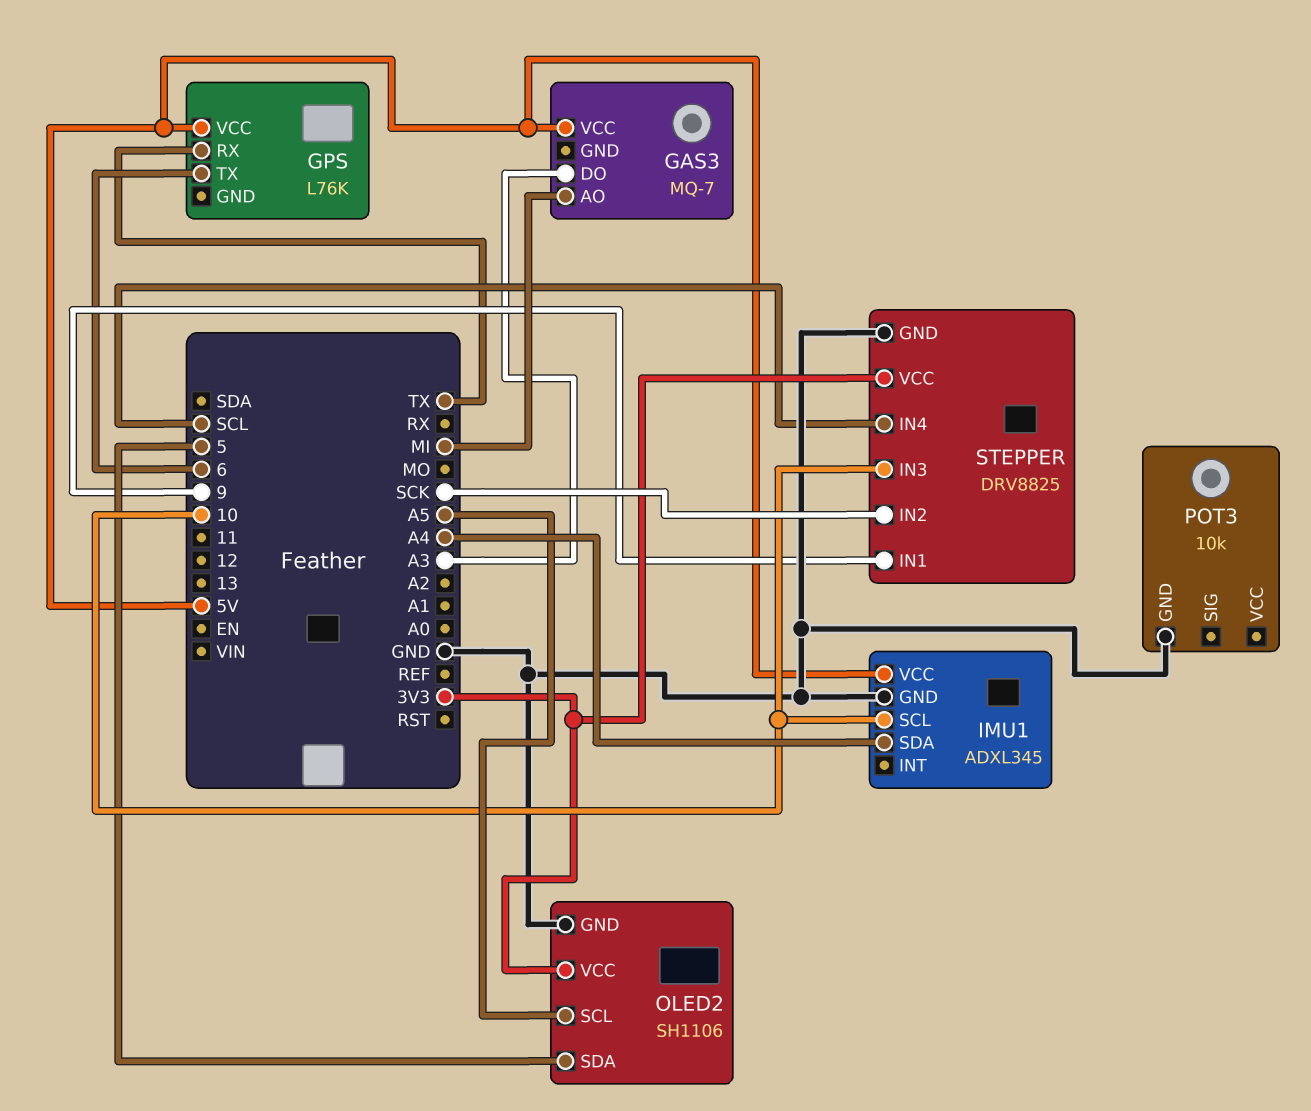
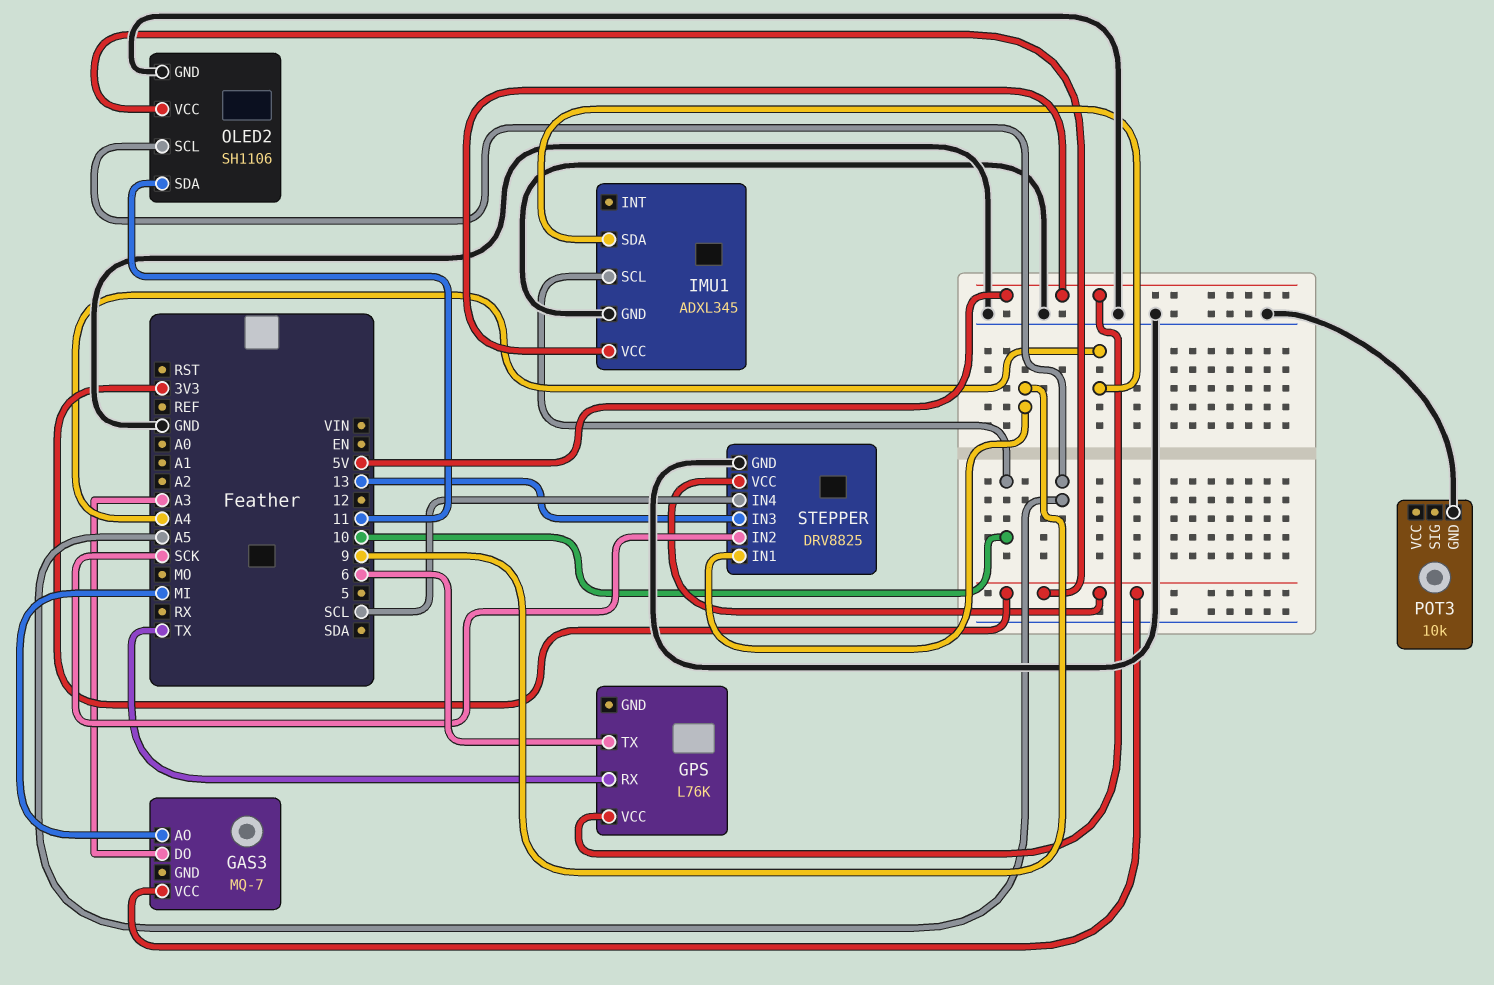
GAS3 pin VCC: 5V -> 3V3
OLED2 pin SDA: 5 -> 11
STEPPER pin IN3: 10 -> 13

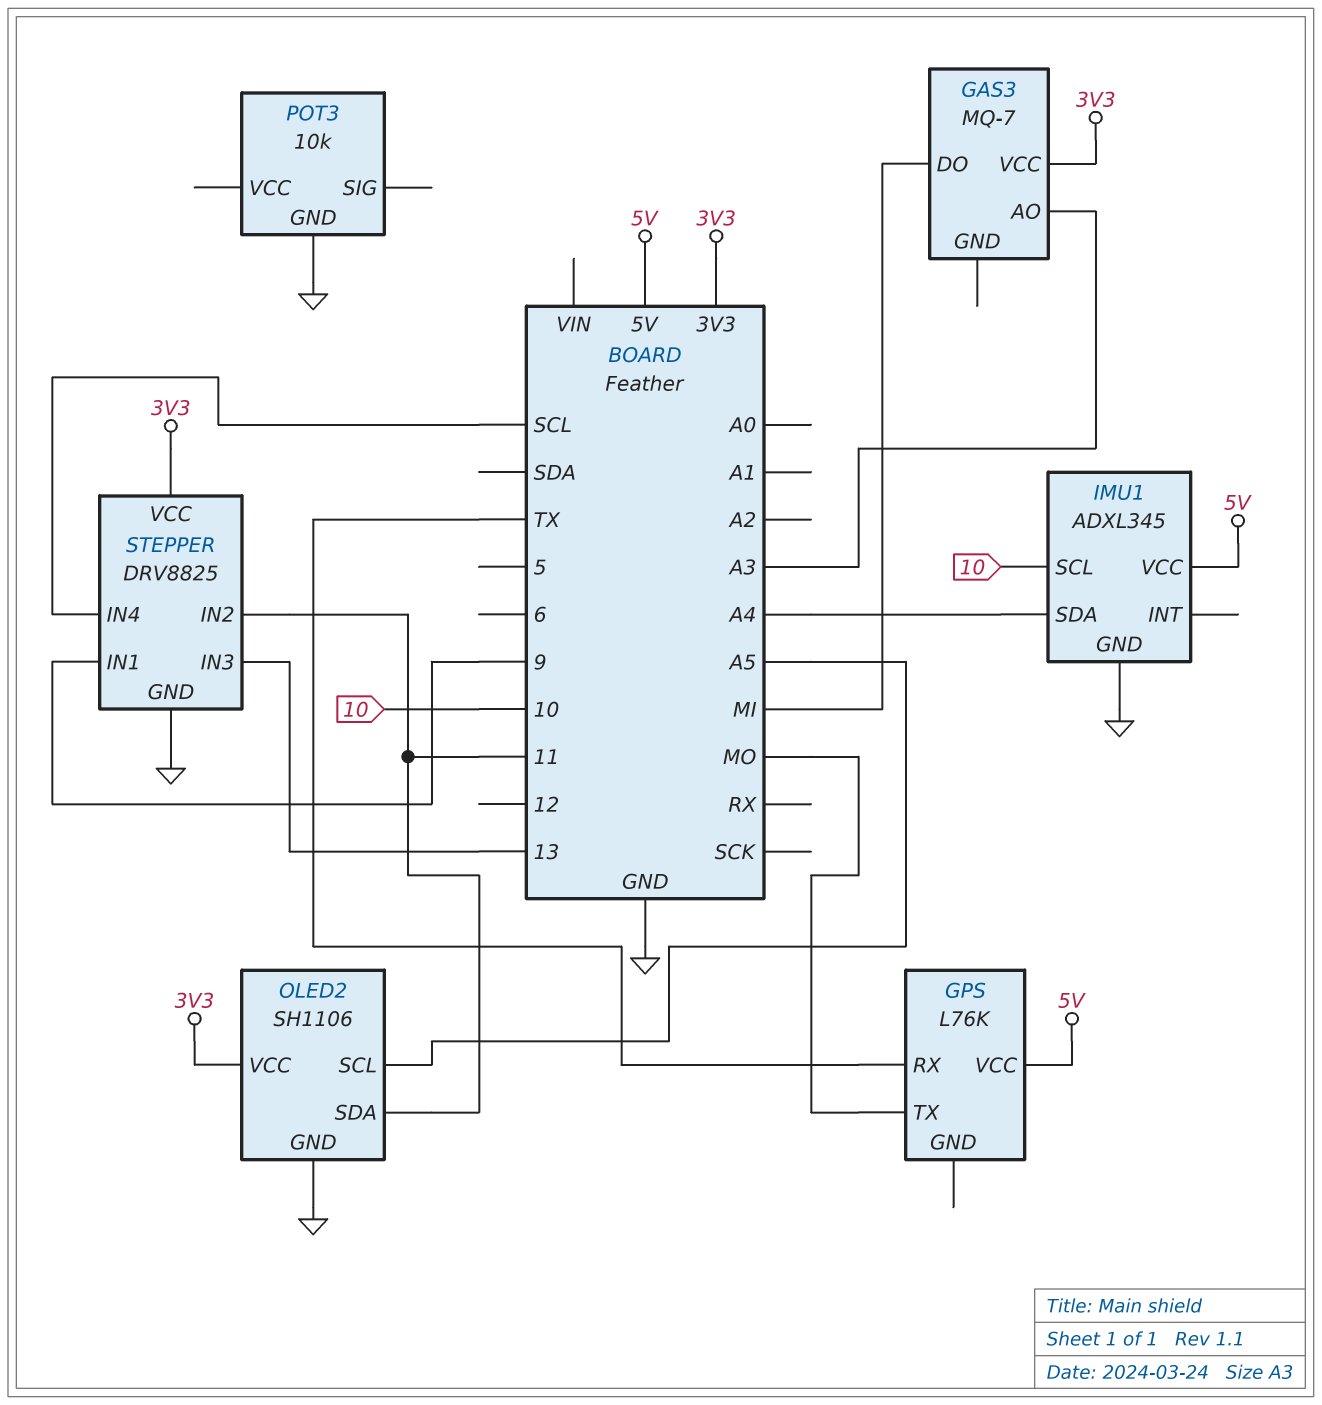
GAS3 pin AO: MI -> A3
GAS3 pin DO: A3 -> MI
GPS pin TX: 6 -> MO
STEPPER pin IN2: SCK -> 11

